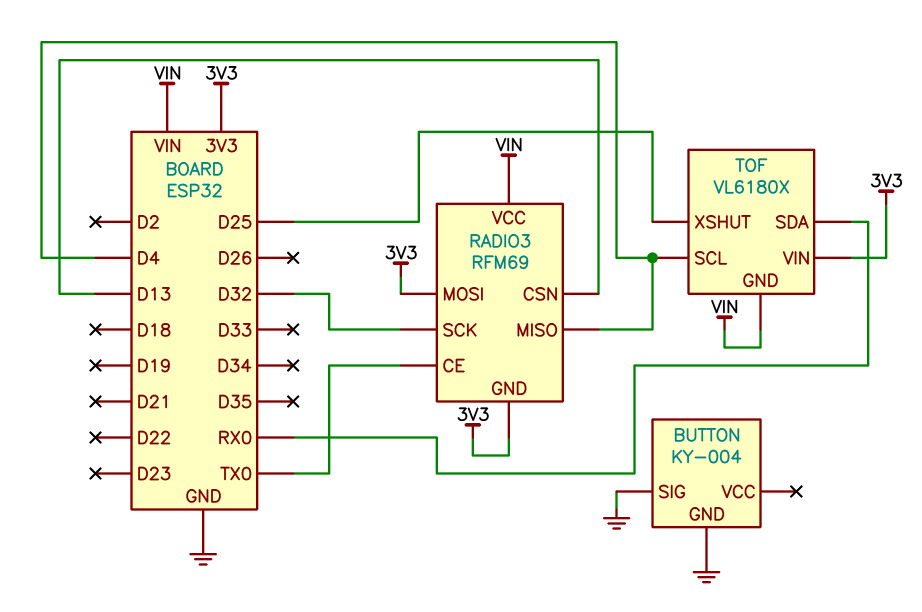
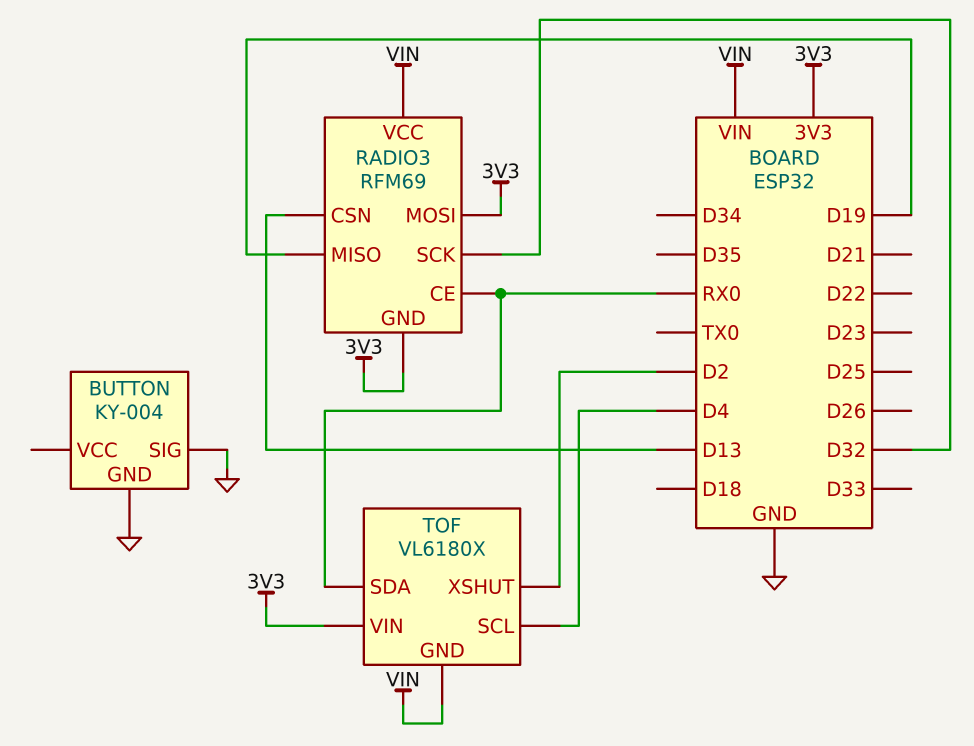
RADIO3 pin CE: TX0 -> RX0
RADIO3 pin MISO: D4 -> D19
TOF pin XSHUT: D25 -> D2

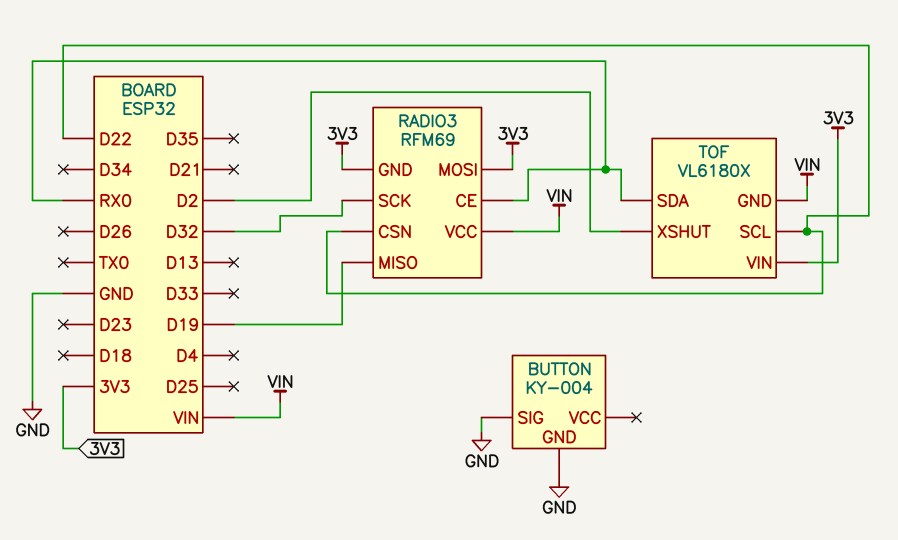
RADIO3 pin CSN: D13 -> D22
TOF pin SCL: D4 -> D22

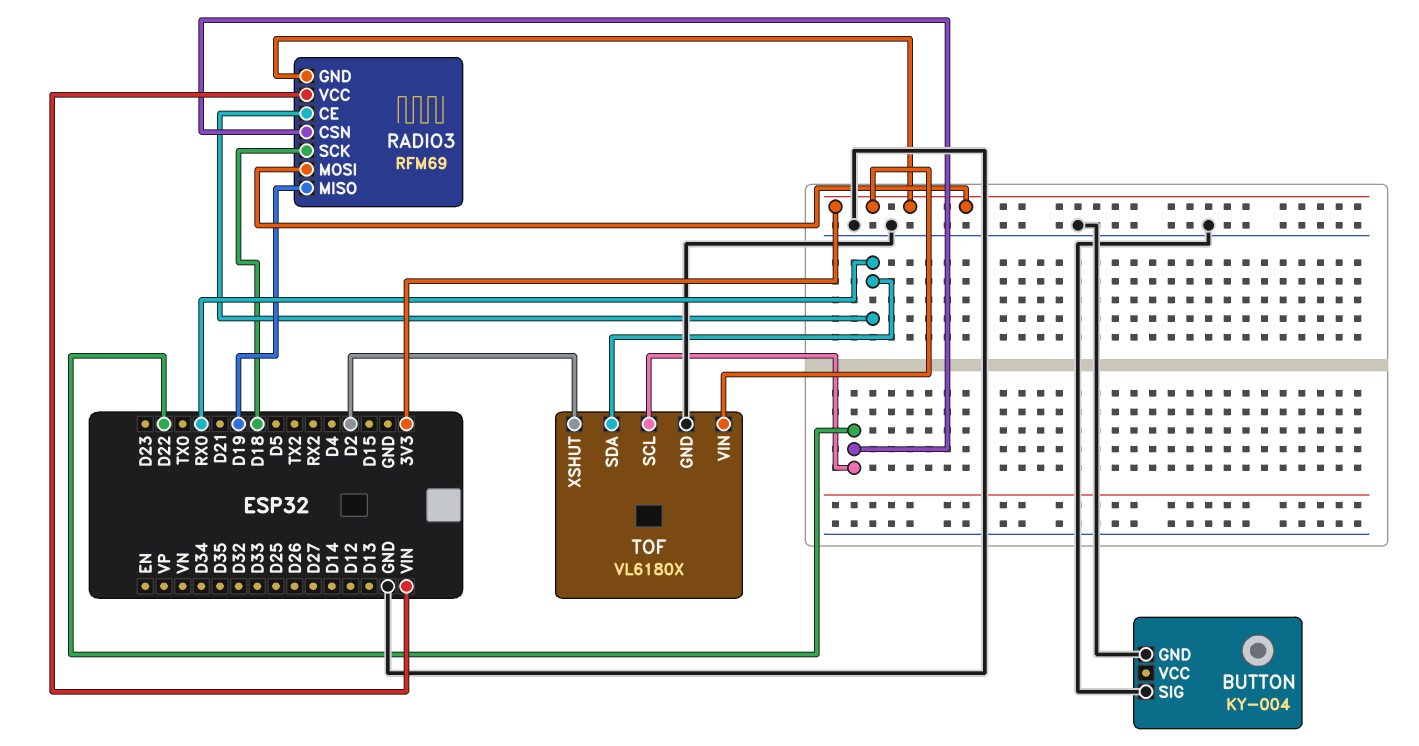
RADIO3 pin SCK: D32 -> D18
TOF pin GND: VIN -> GND

